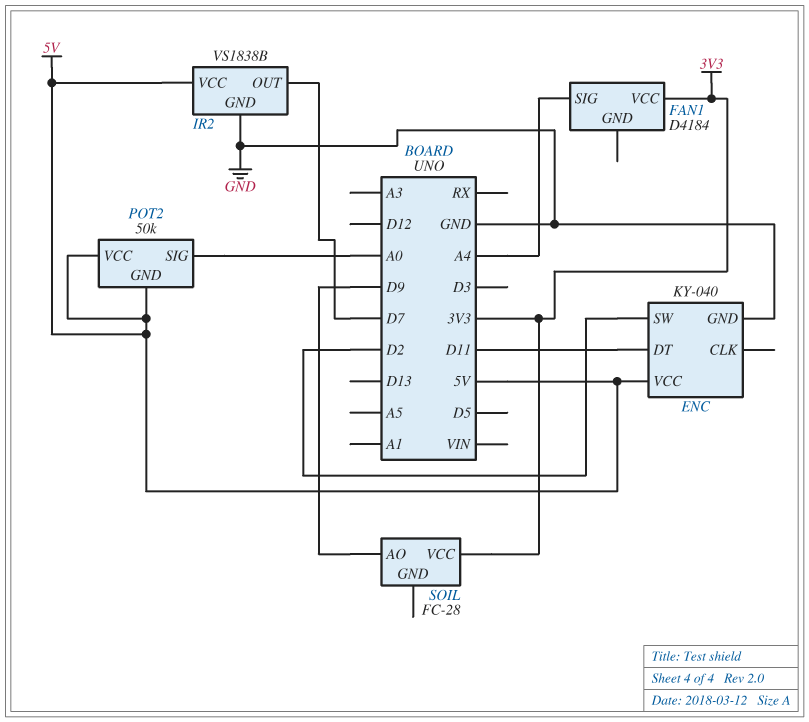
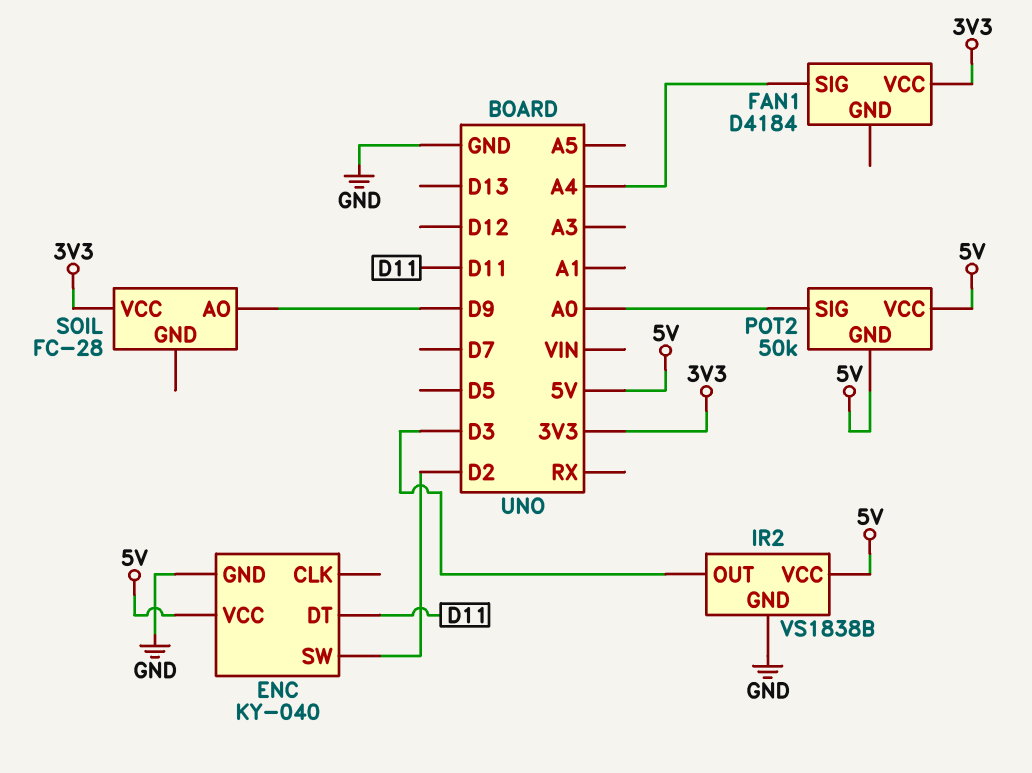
IR2 pin OUT: D7 -> D3

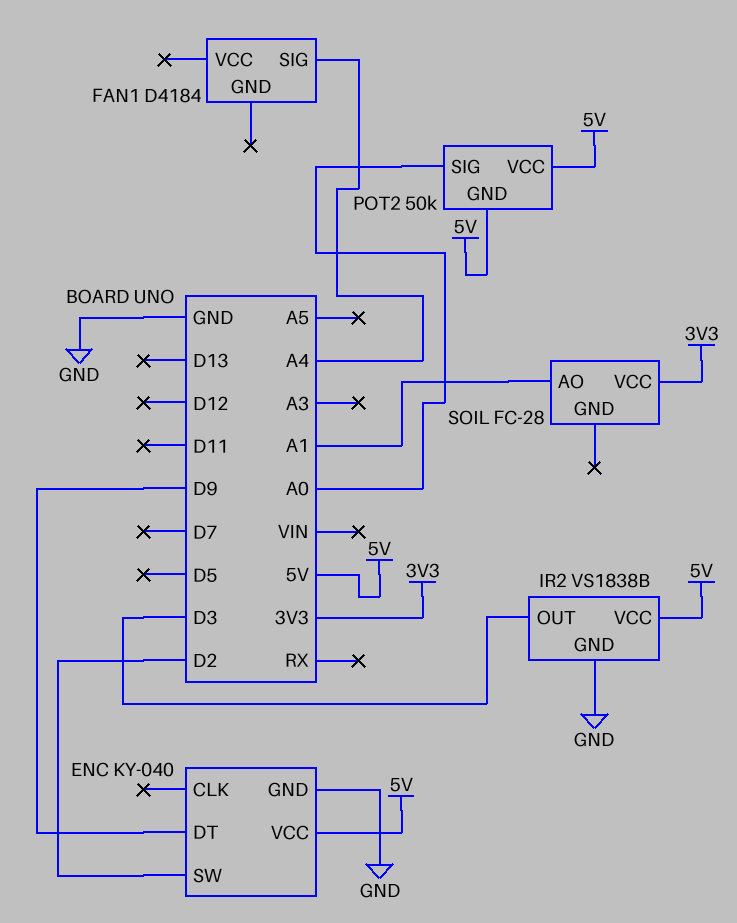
ENC pin DT: D11 -> D9
FAN1 pin VCC: 3V3 -> none
SOIL pin AO: D9 -> A1

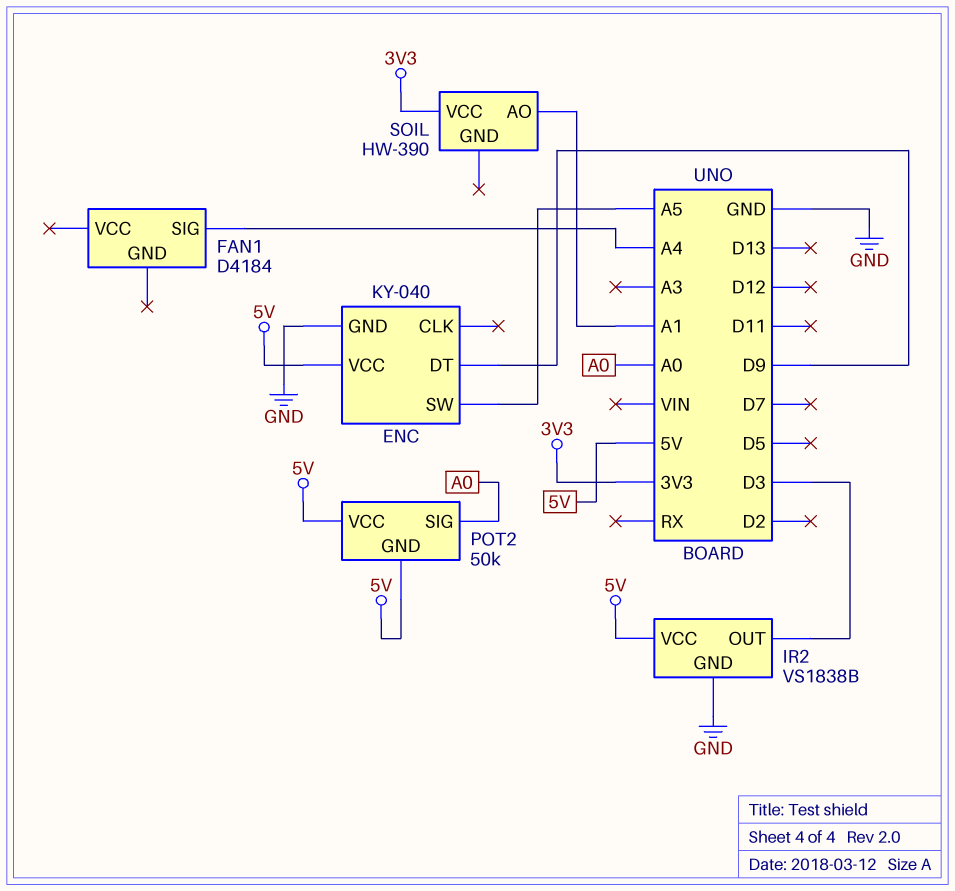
ENC pin SW: D2 -> A5
SOIL: FC-28 -> HW-390

